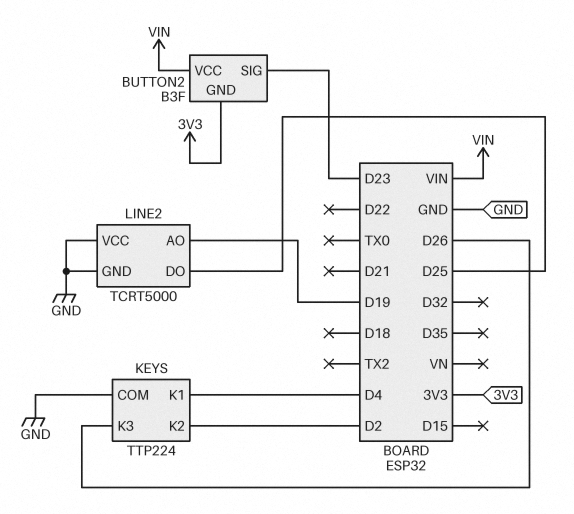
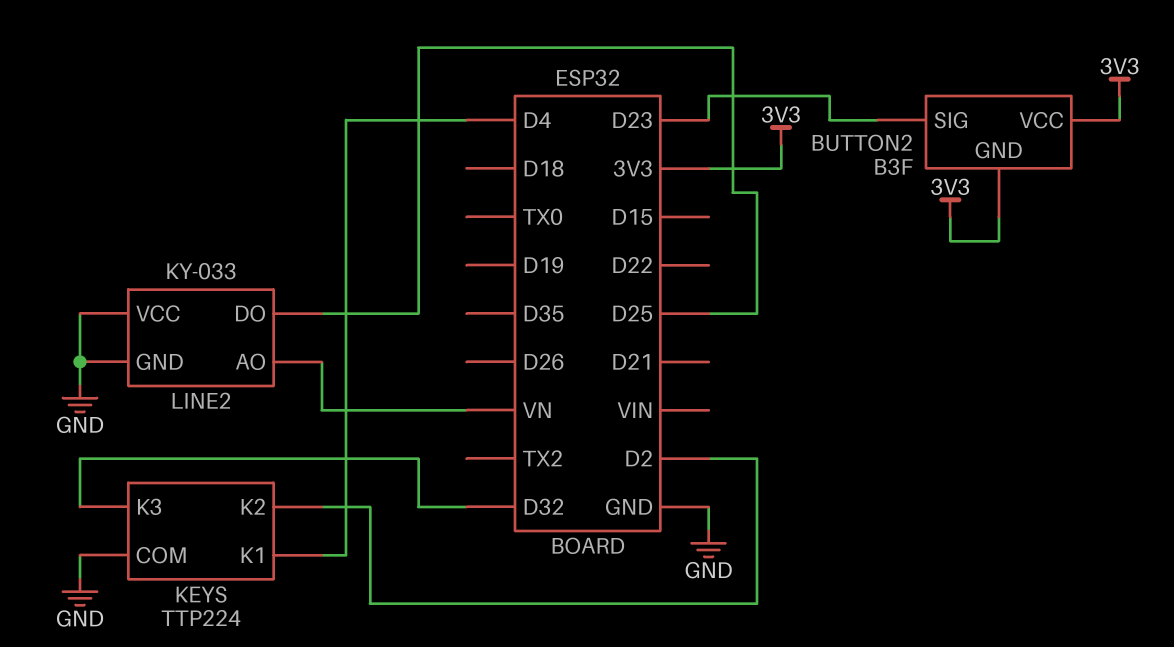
BUTTON2 pin VCC: VIN -> 3V3
KEYS pin K3: D26 -> D32
LINE2: TCRT5000 -> KY-033
LINE2 pin AO: D19 -> VN

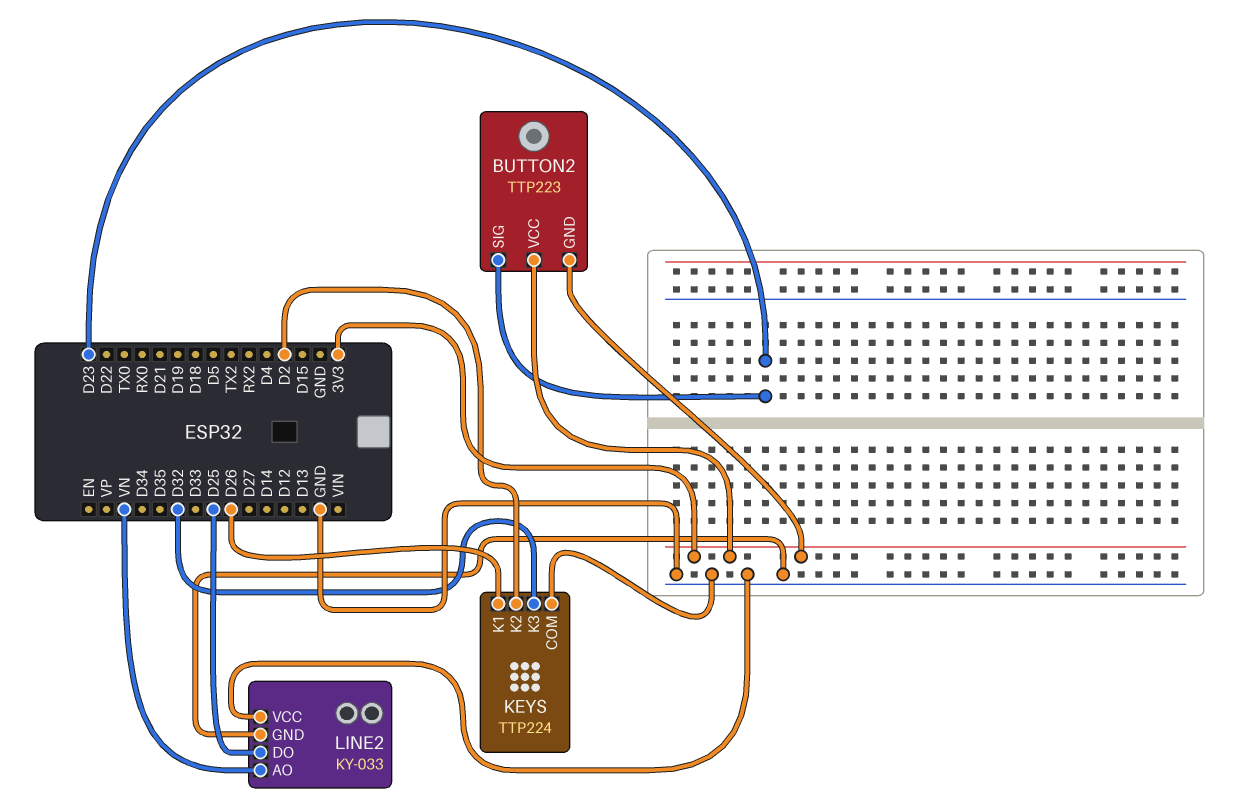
BUTTON2: B3F -> TTP223
KEYS pin K1: D4 -> D26

